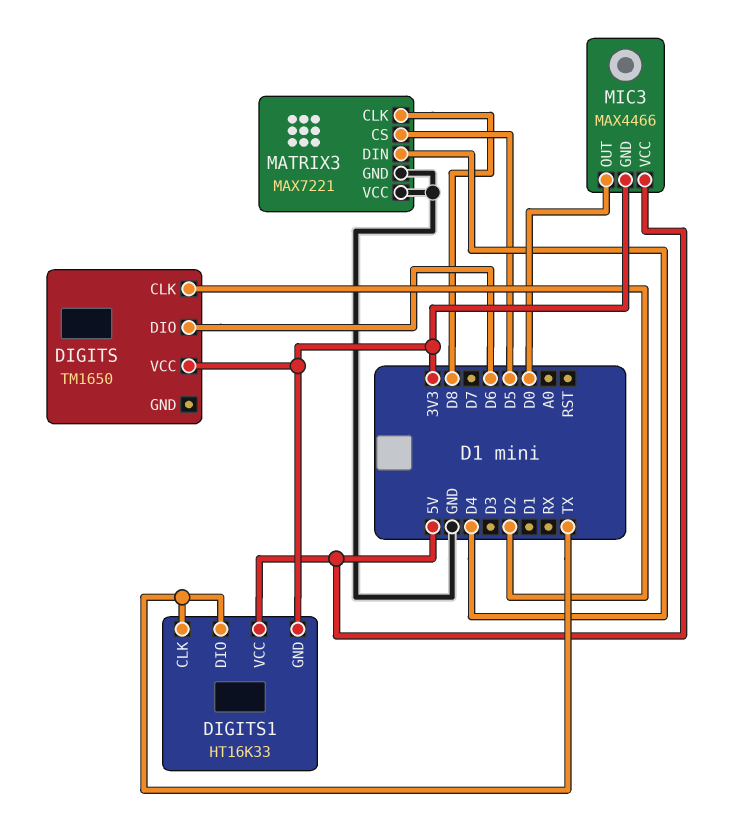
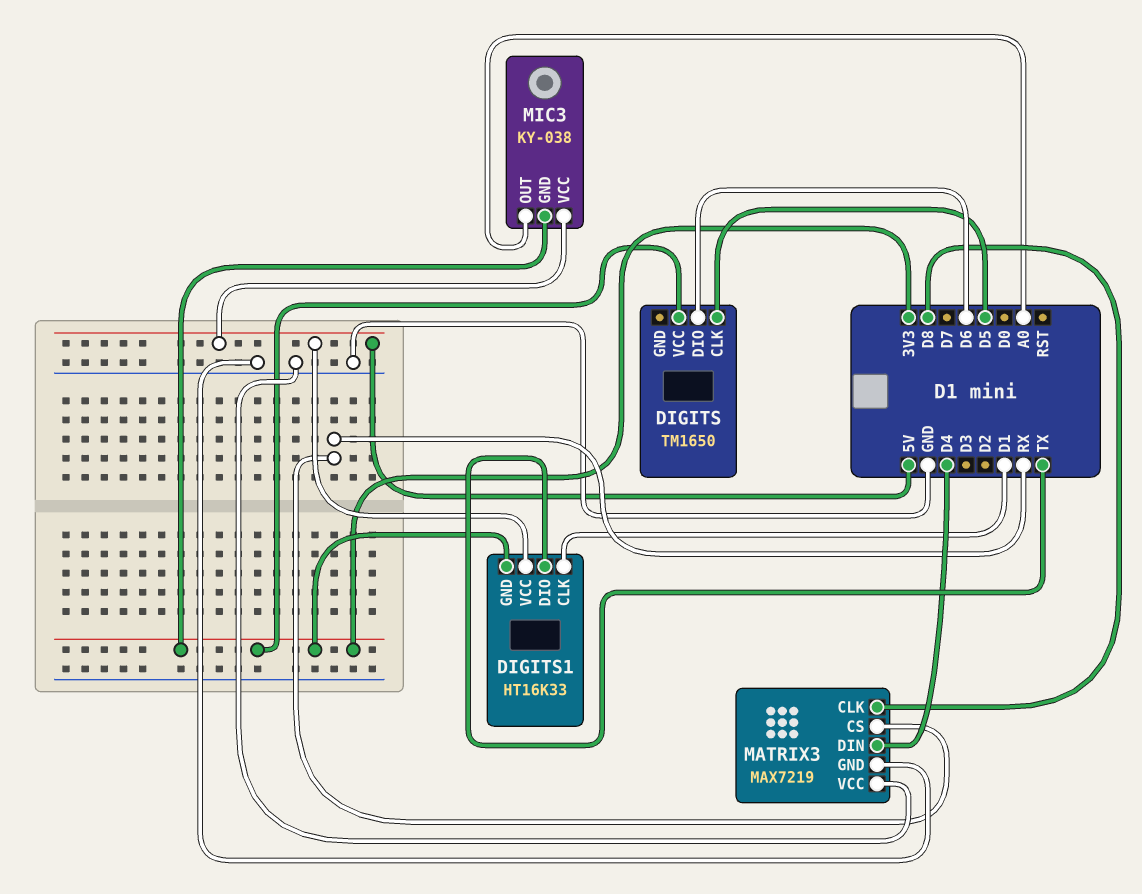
DIGITS pin CLK: D2 -> D5
DIGITS1 pin CLK: TX -> D1
MATRIX3: MAX7221 -> MAX7219
MATRIX3 pin CS: D5 -> RX
MIC3: MAX4466 -> KY-038
MIC3 pin OUT: D0 -> A0

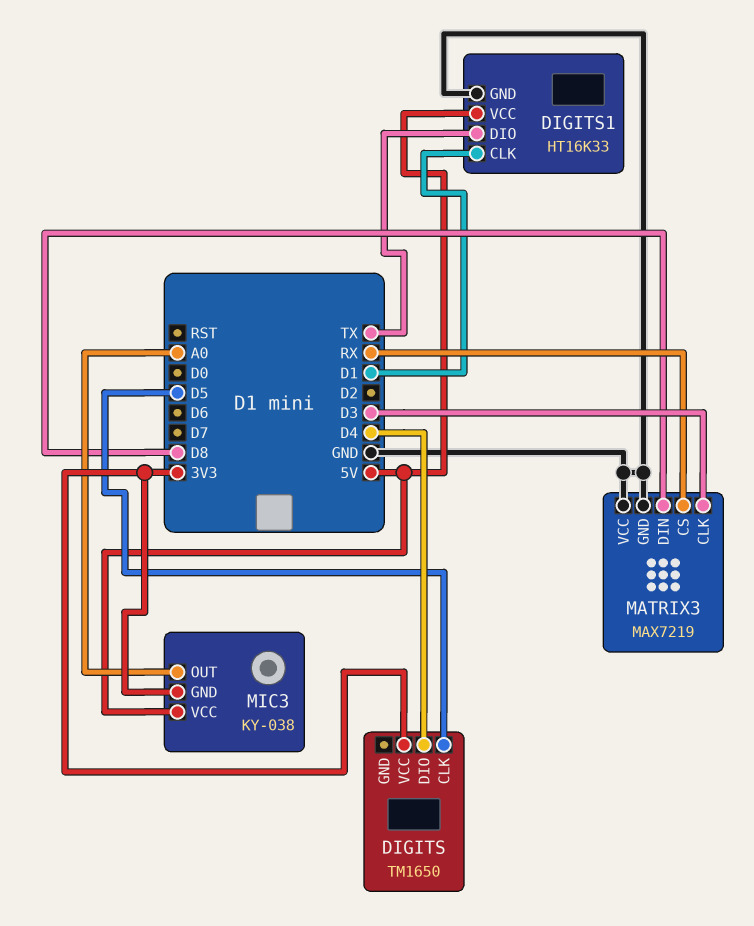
DIGITS pin DIO: D6 -> D4
DIGITS1 pin GND: 3V3 -> GND
MATRIX3 pin CLK: D8 -> D3
MATRIX3 pin DIN: D4 -> D8

